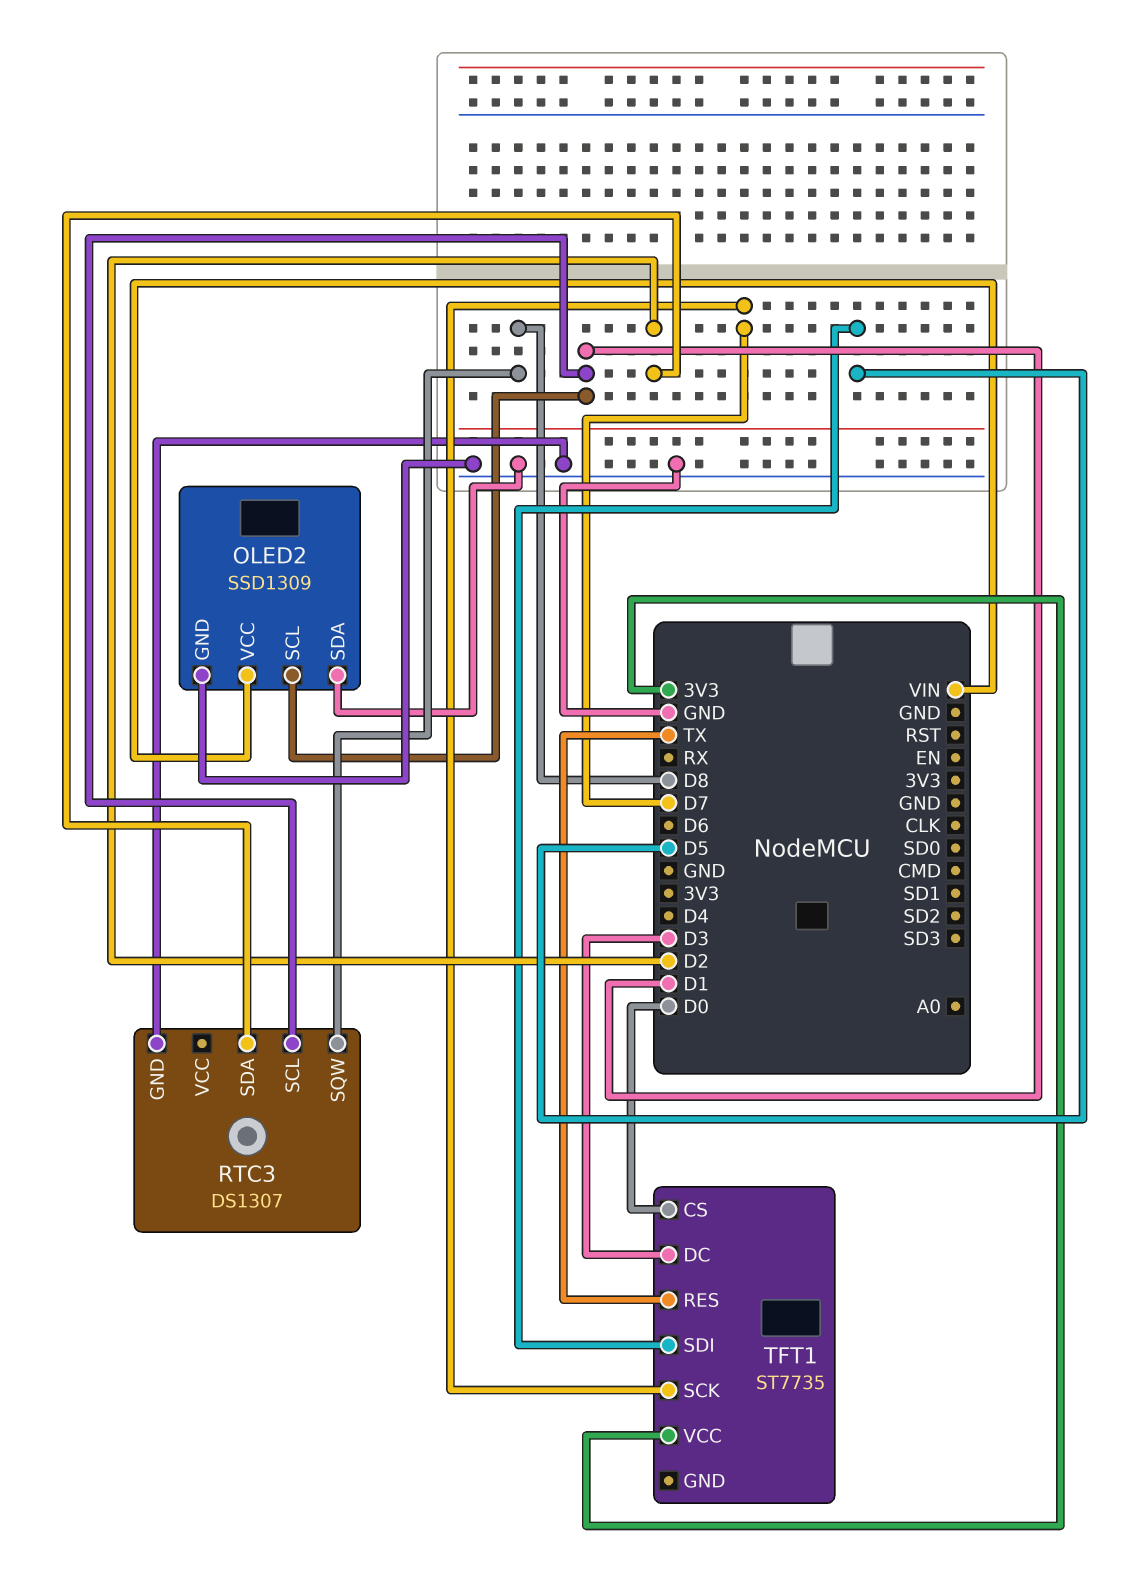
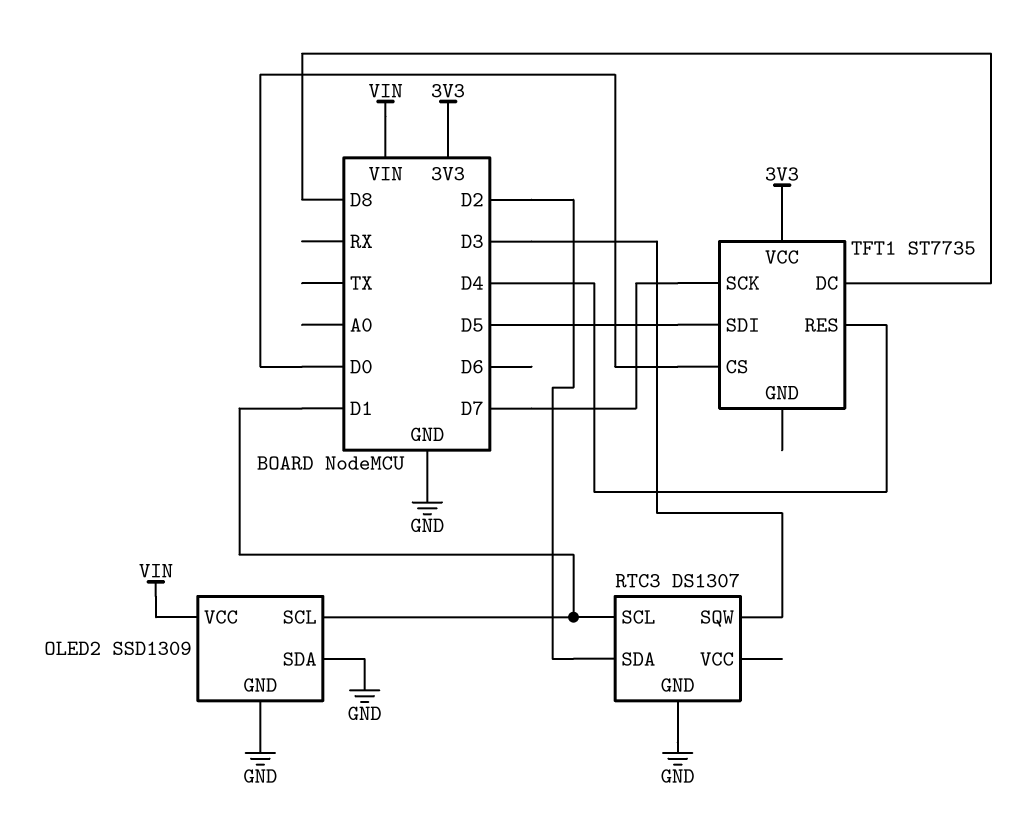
RTC3 pin SQW: D8 -> D3
TFT1 pin DC: D3 -> D8
TFT1 pin RES: TX -> D4

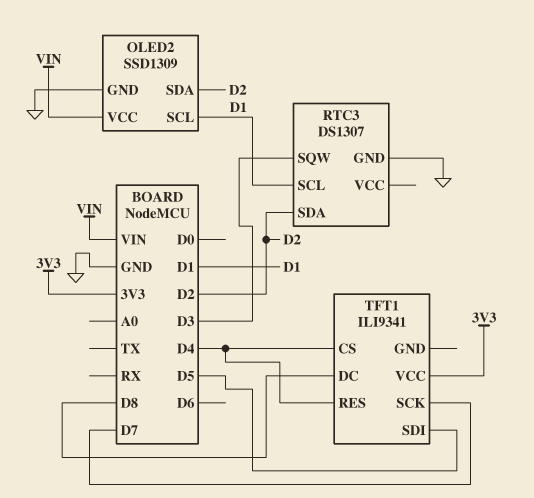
OLED2 pin SDA: GND -> D2
TFT1: ST7735 -> ILI9341
TFT1 pin CS: D0 -> D4

